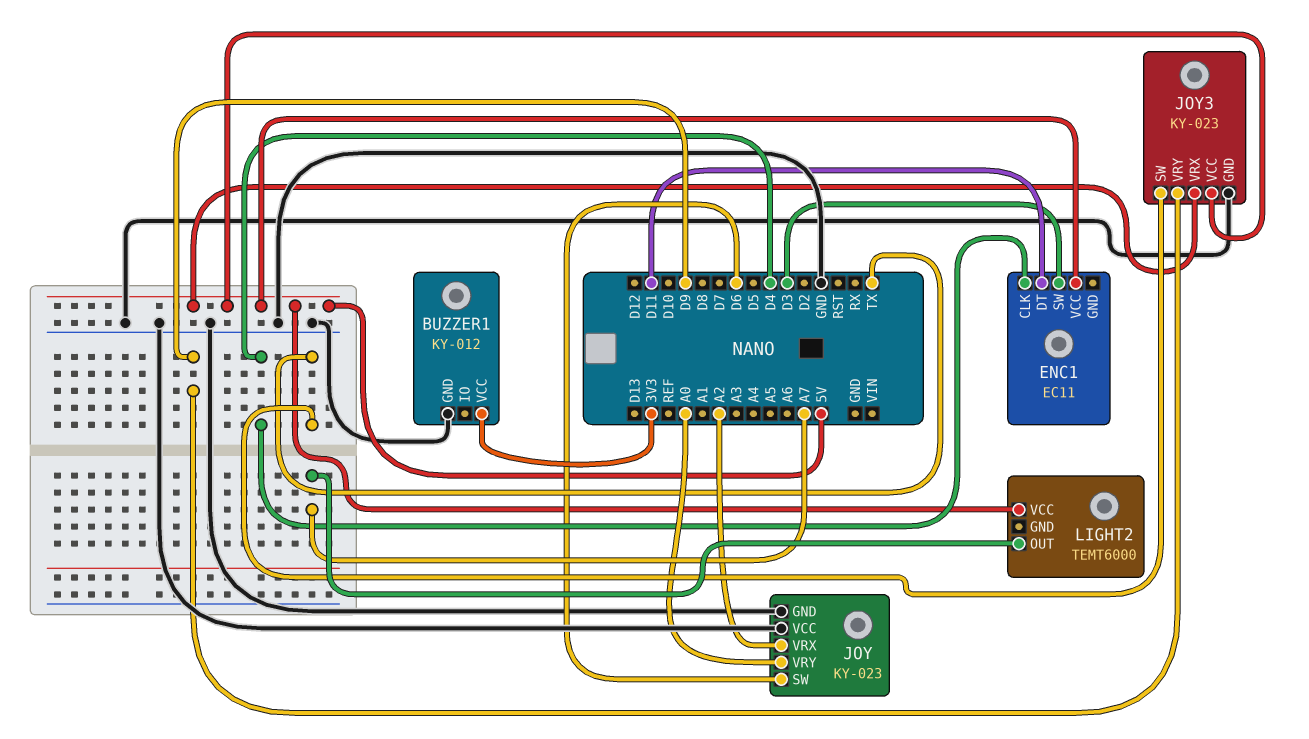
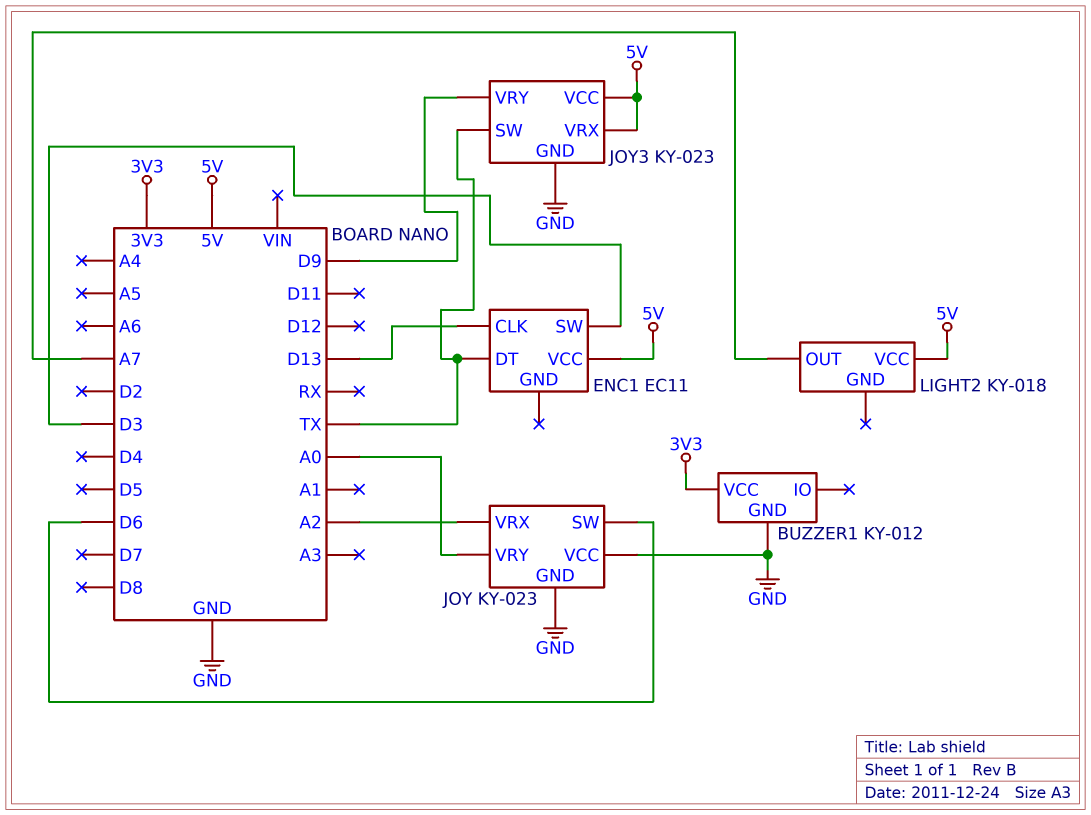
ENC1 pin CLK: D4 -> D13
ENC1 pin DT: D11 -> TX
LIGHT2: TEMT6000 -> KY-018

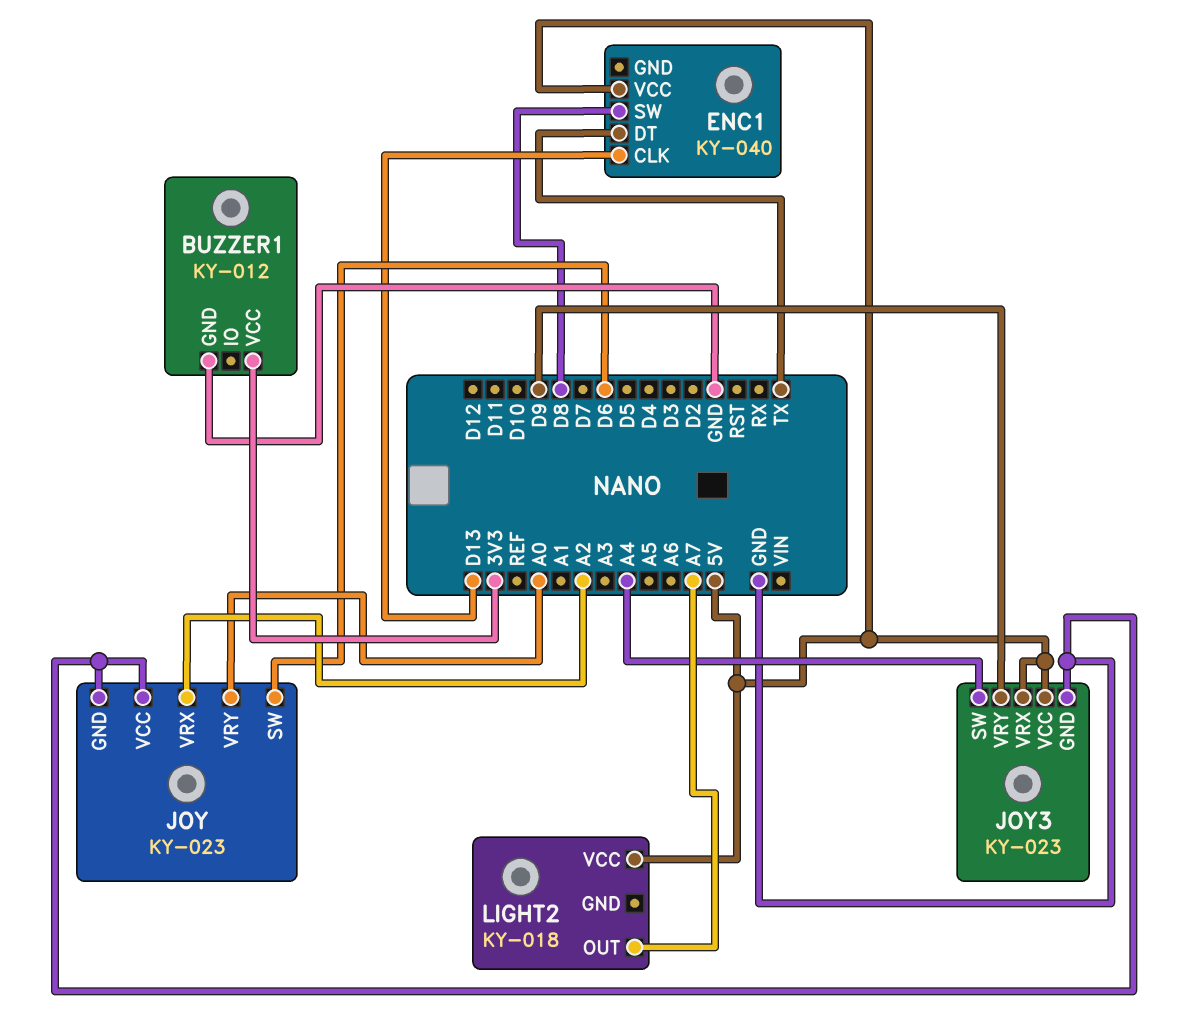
ENC1: EC11 -> KY-040
ENC1 pin SW: D3 -> D8
JOY3 pin SW: TX -> A4

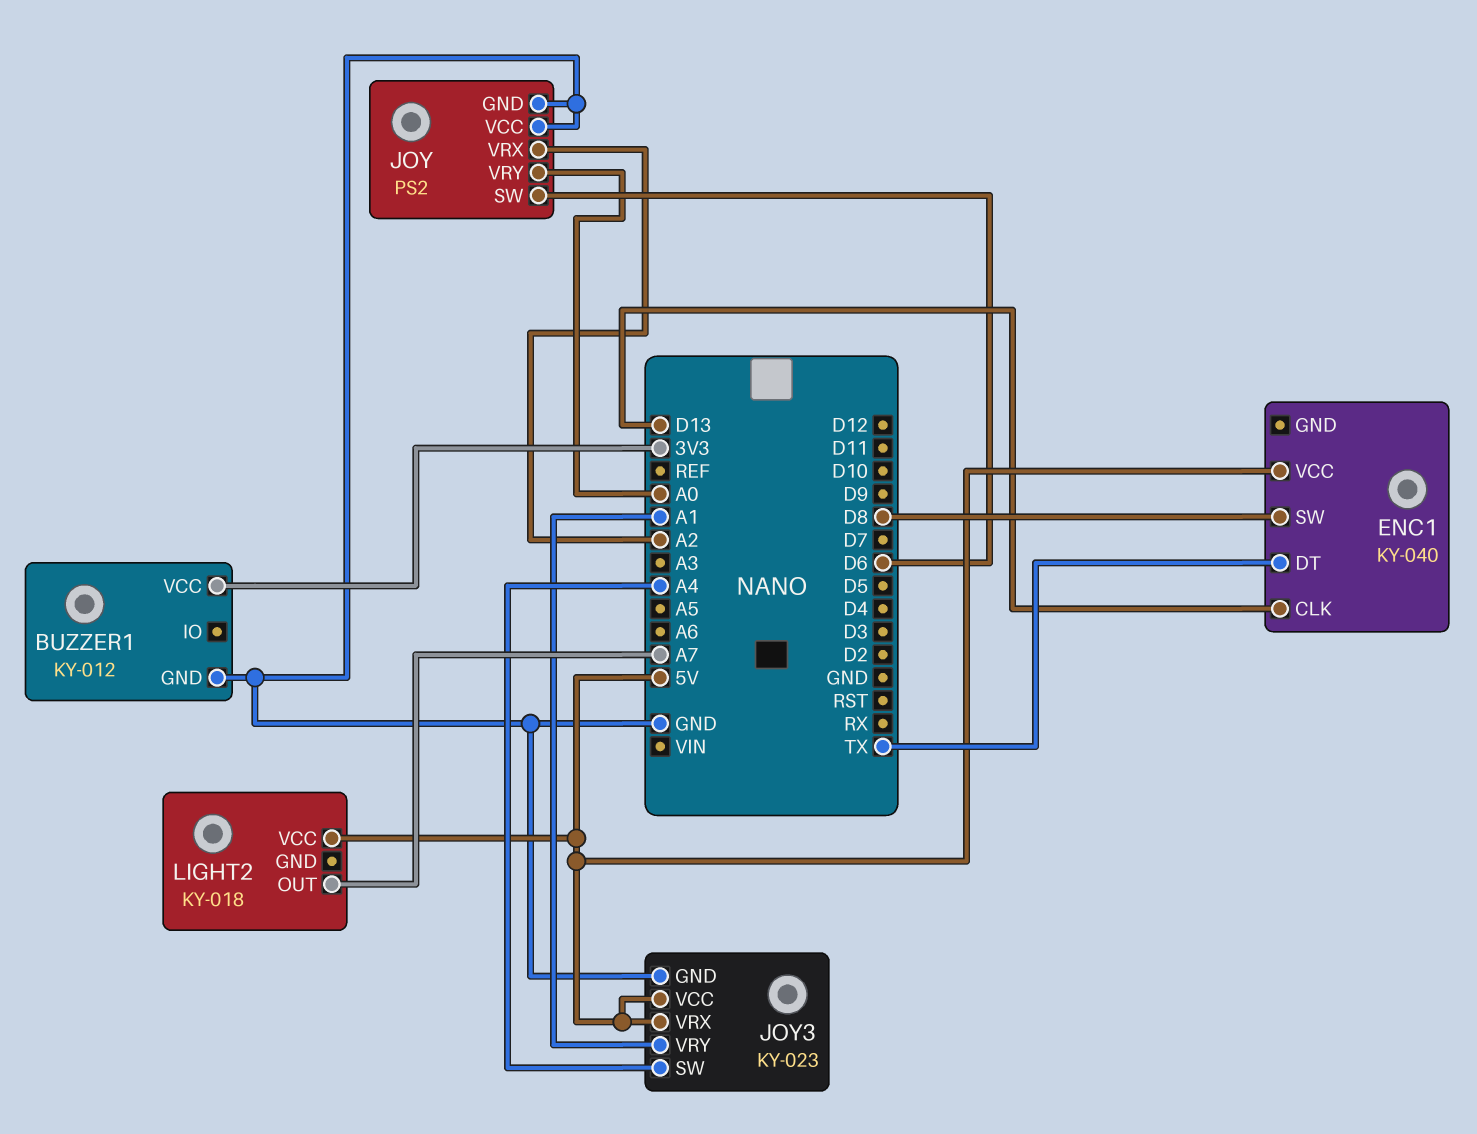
JOY: KY-023 -> PS2
JOY3 pin VRY: D9 -> A1

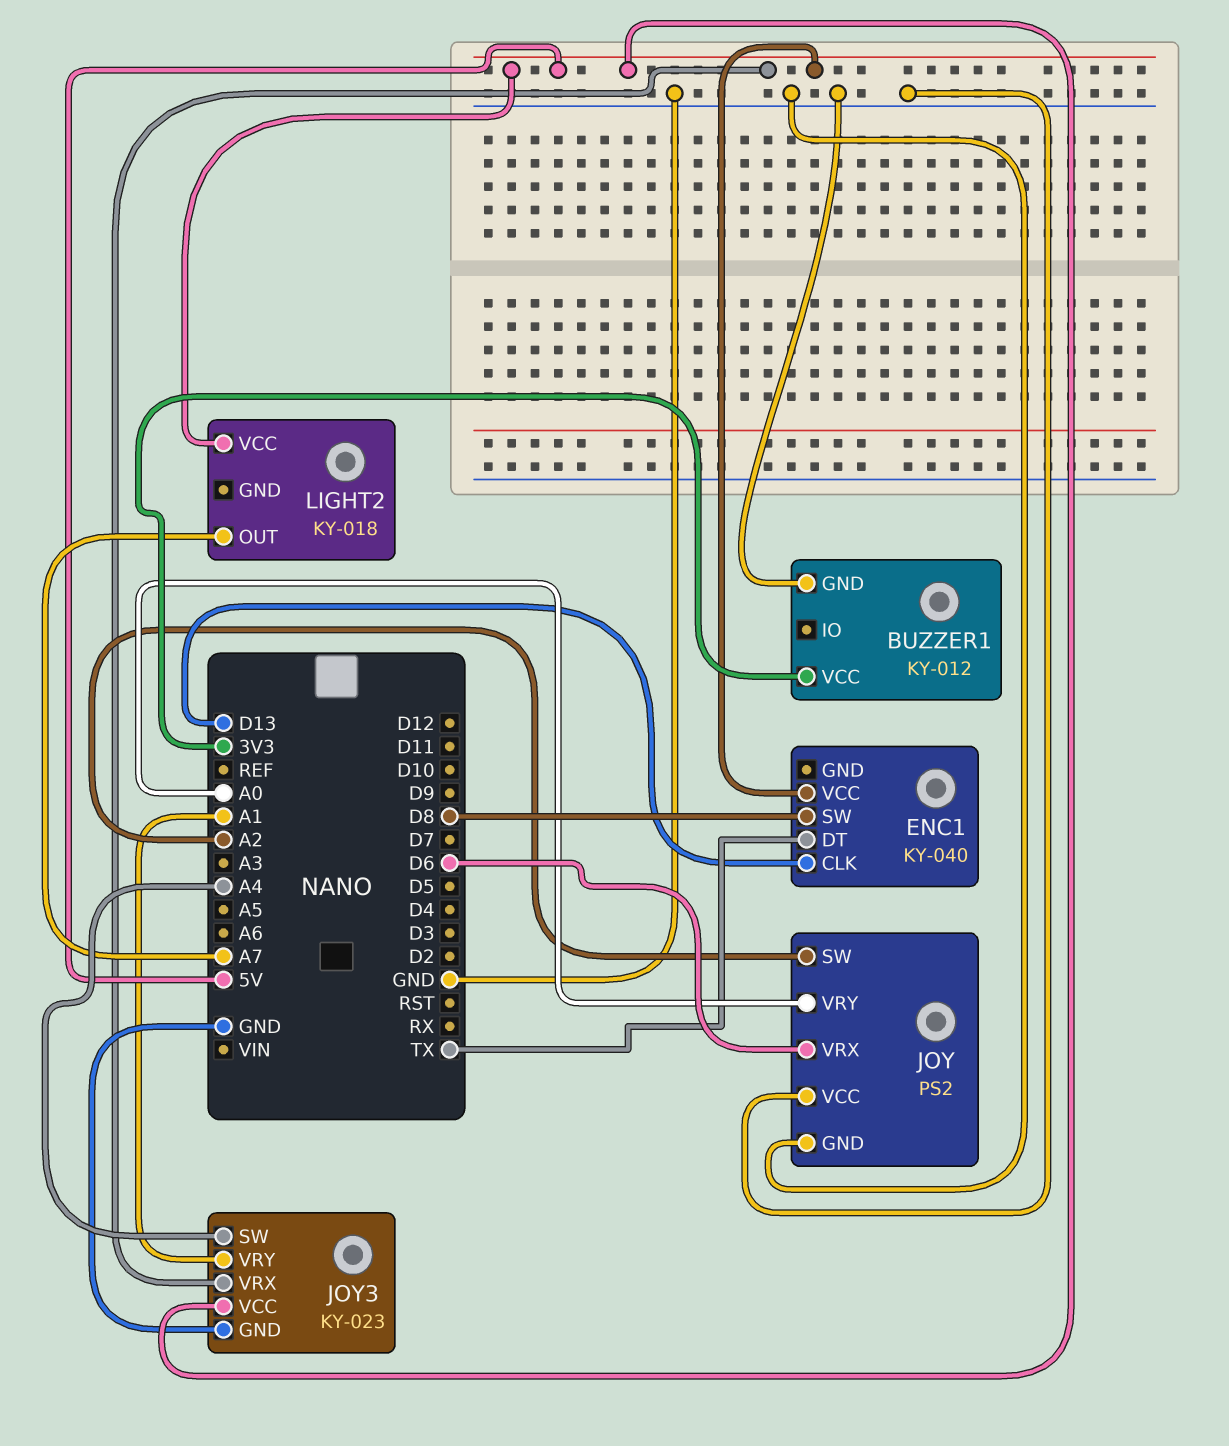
JOY pin SW: D6 -> A2
JOY pin VRX: A2 -> D6

